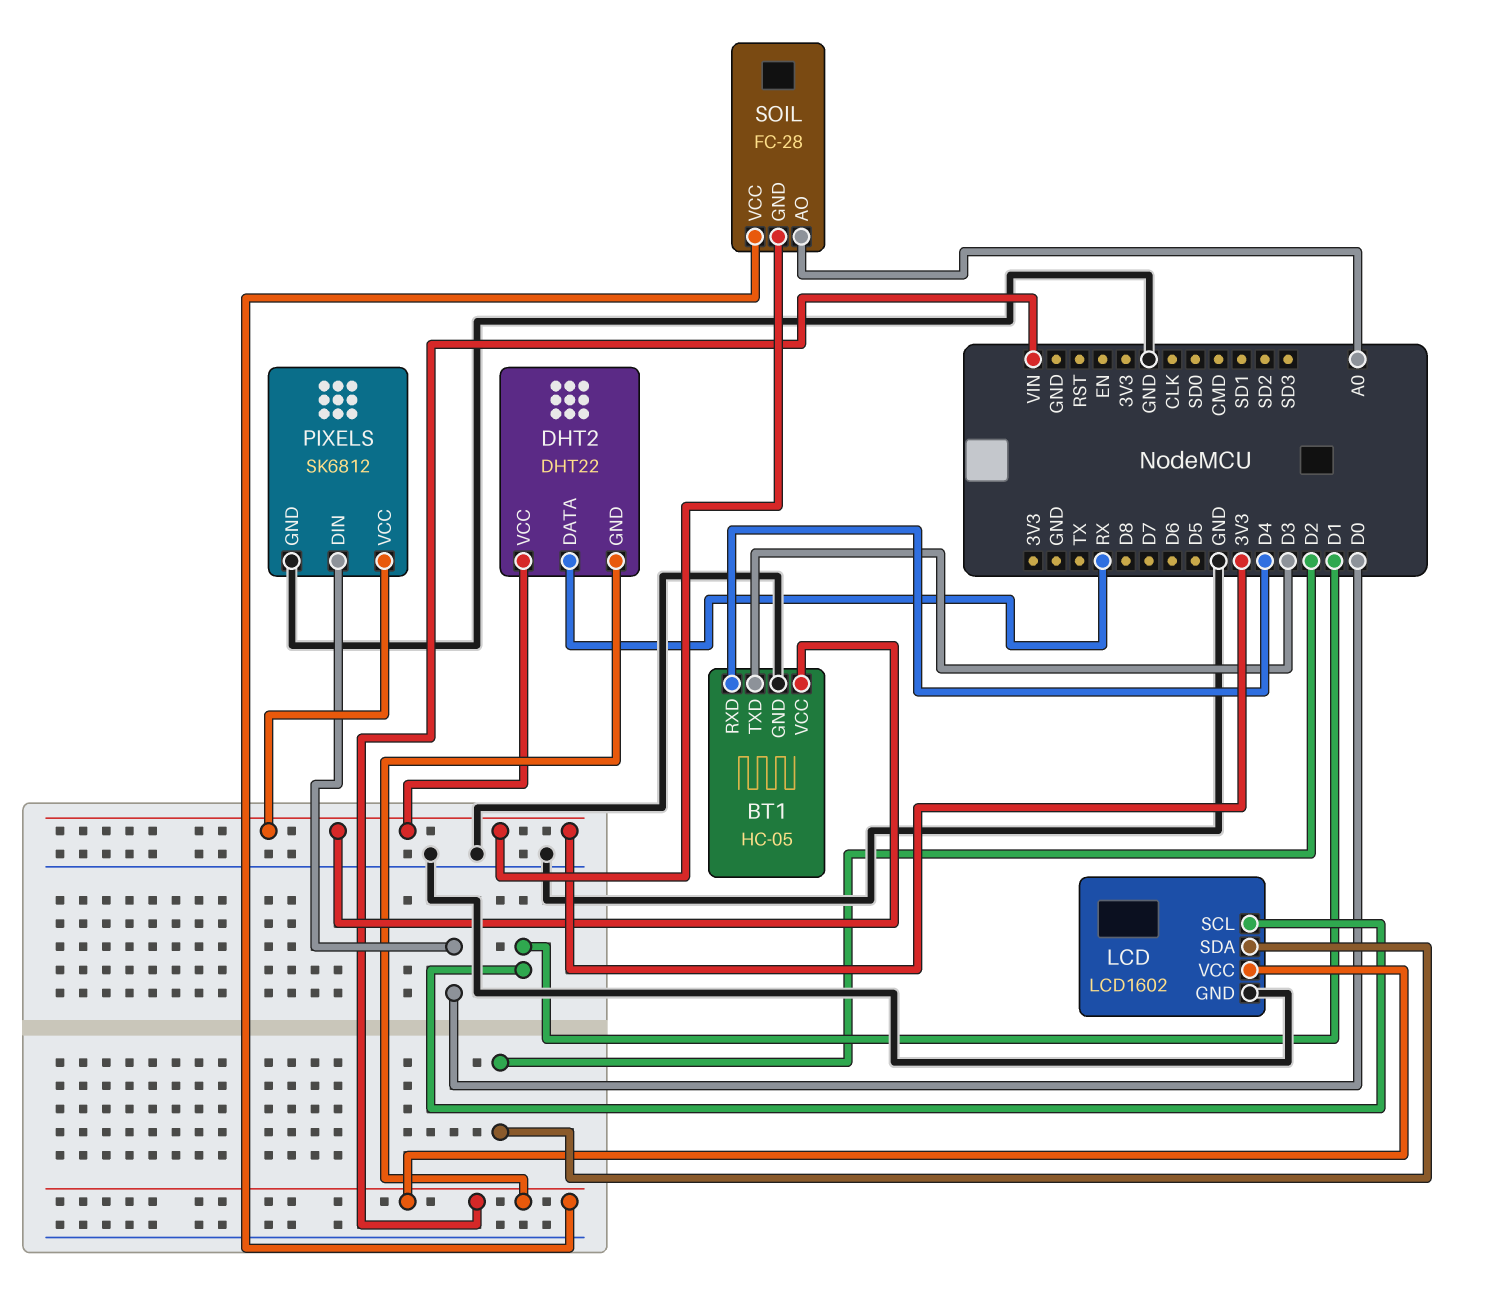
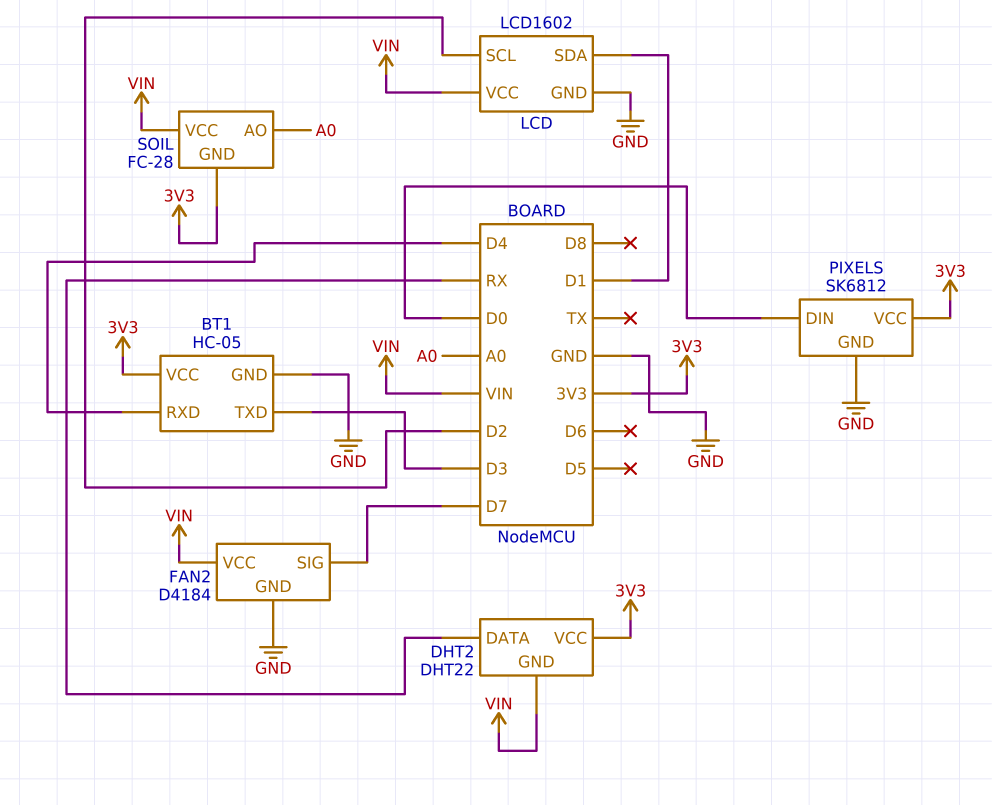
FAN2: none -> D4184
FAN2 pin GND: none -> GND
FAN2 pin SIG: none -> D7
FAN2 pin VCC: none -> VIN
LCD pin SCL: D1 -> D2
LCD pin SDA: D2 -> D1

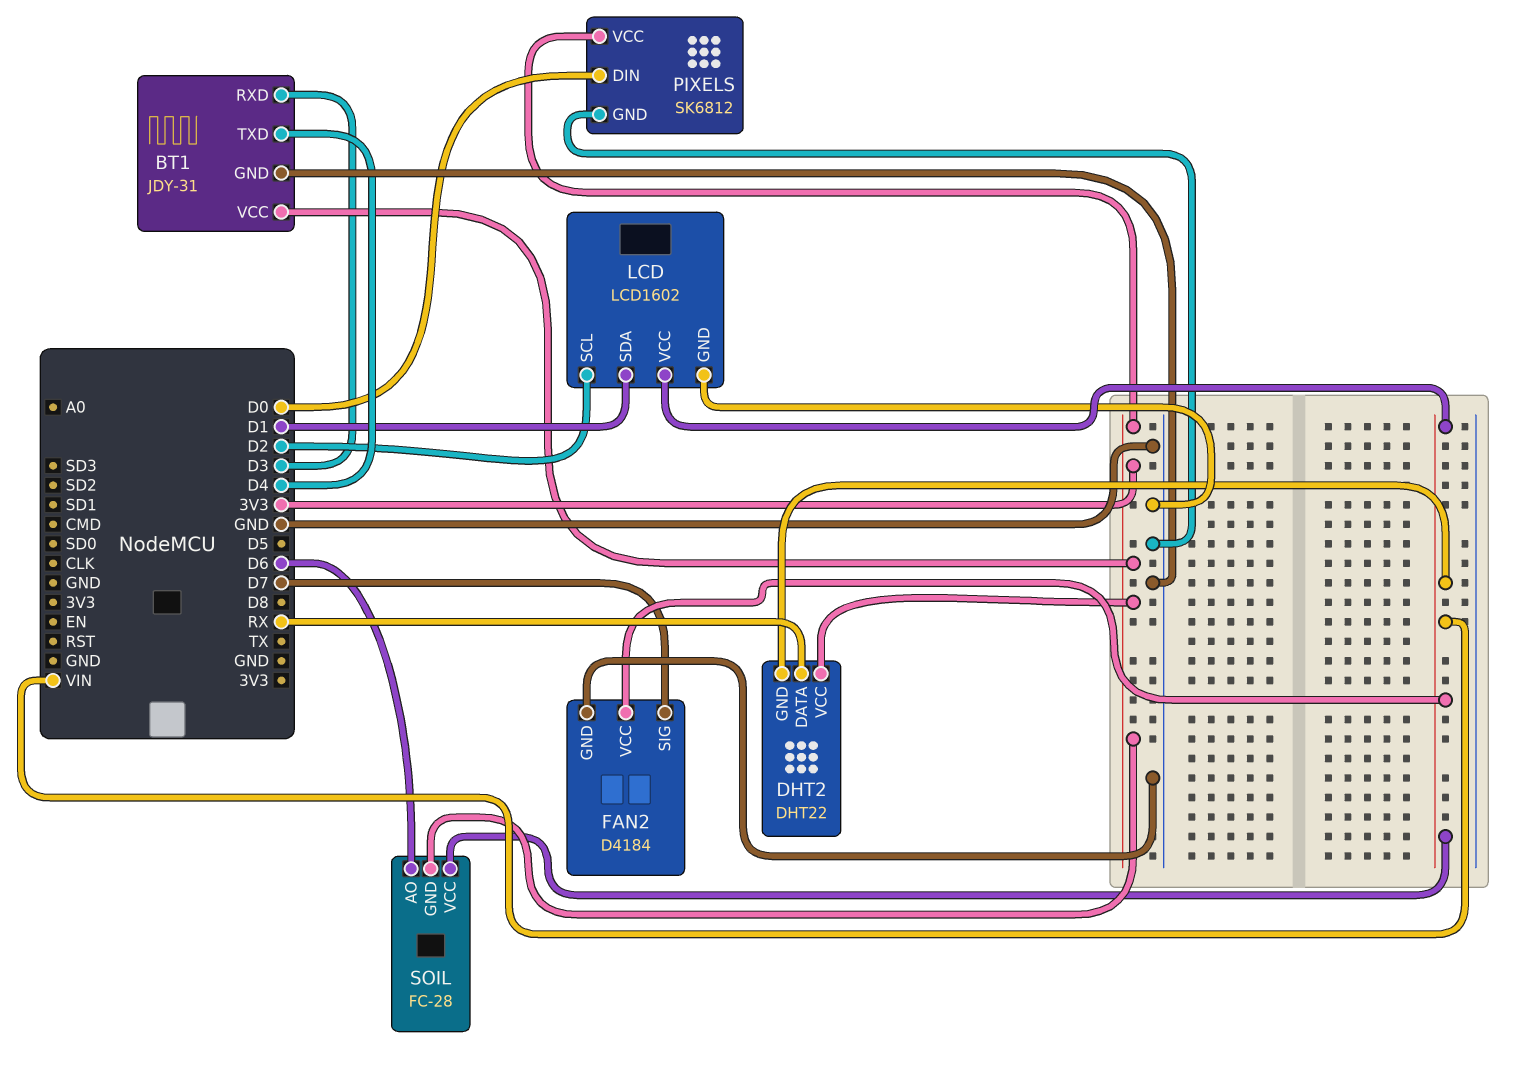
BT1: HC-05 -> JDY-31
BT1 pin RXD: D4 -> D3
BT1 pin TXD: D3 -> D4
SOIL pin AO: A0 -> D6

